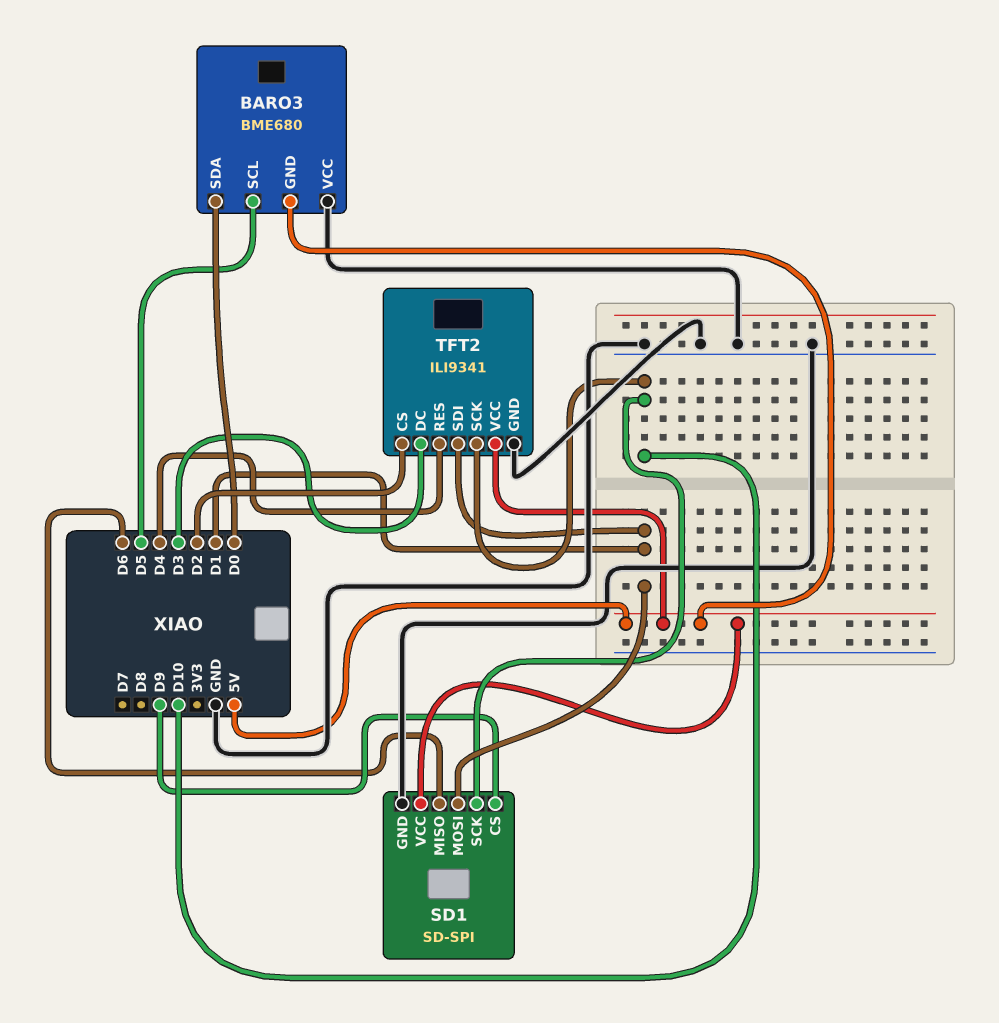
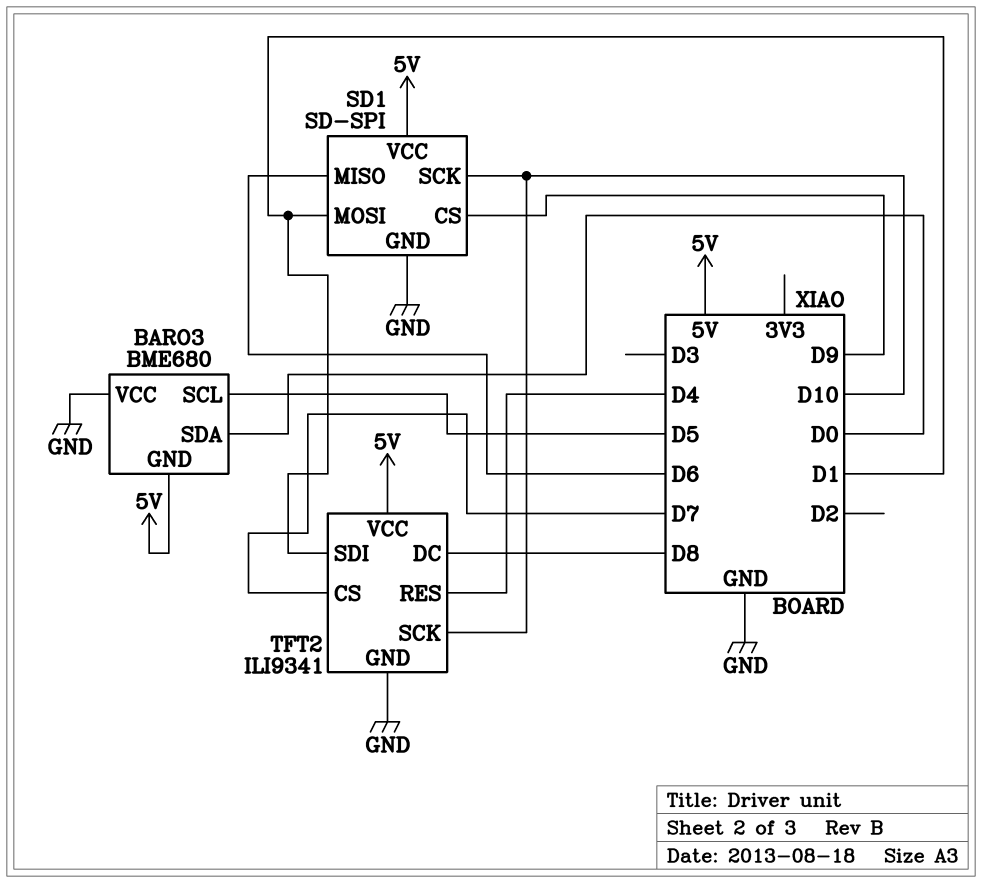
TFT2 pin CS: D2 -> D7
TFT2 pin DC: D3 -> D8

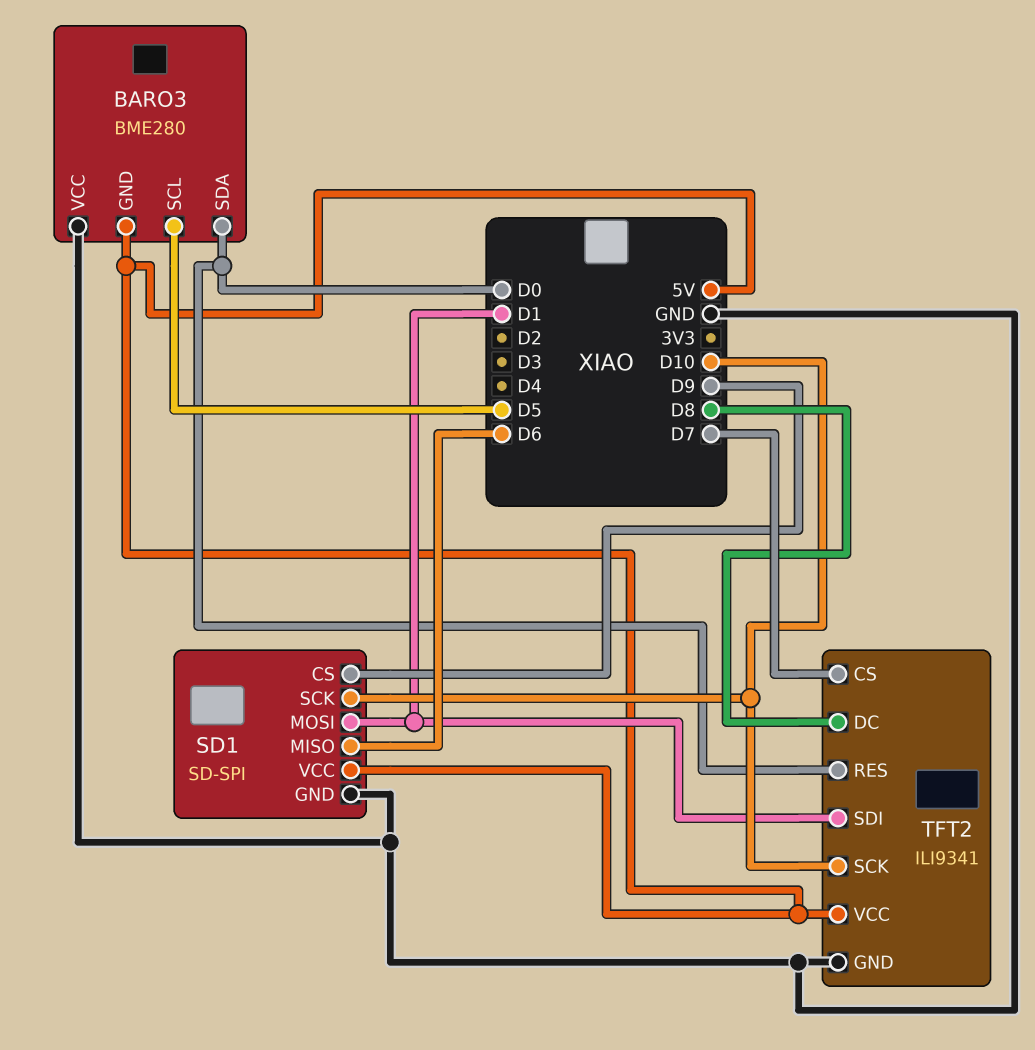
BARO3: BME680 -> BME280
TFT2 pin RES: D4 -> D0

